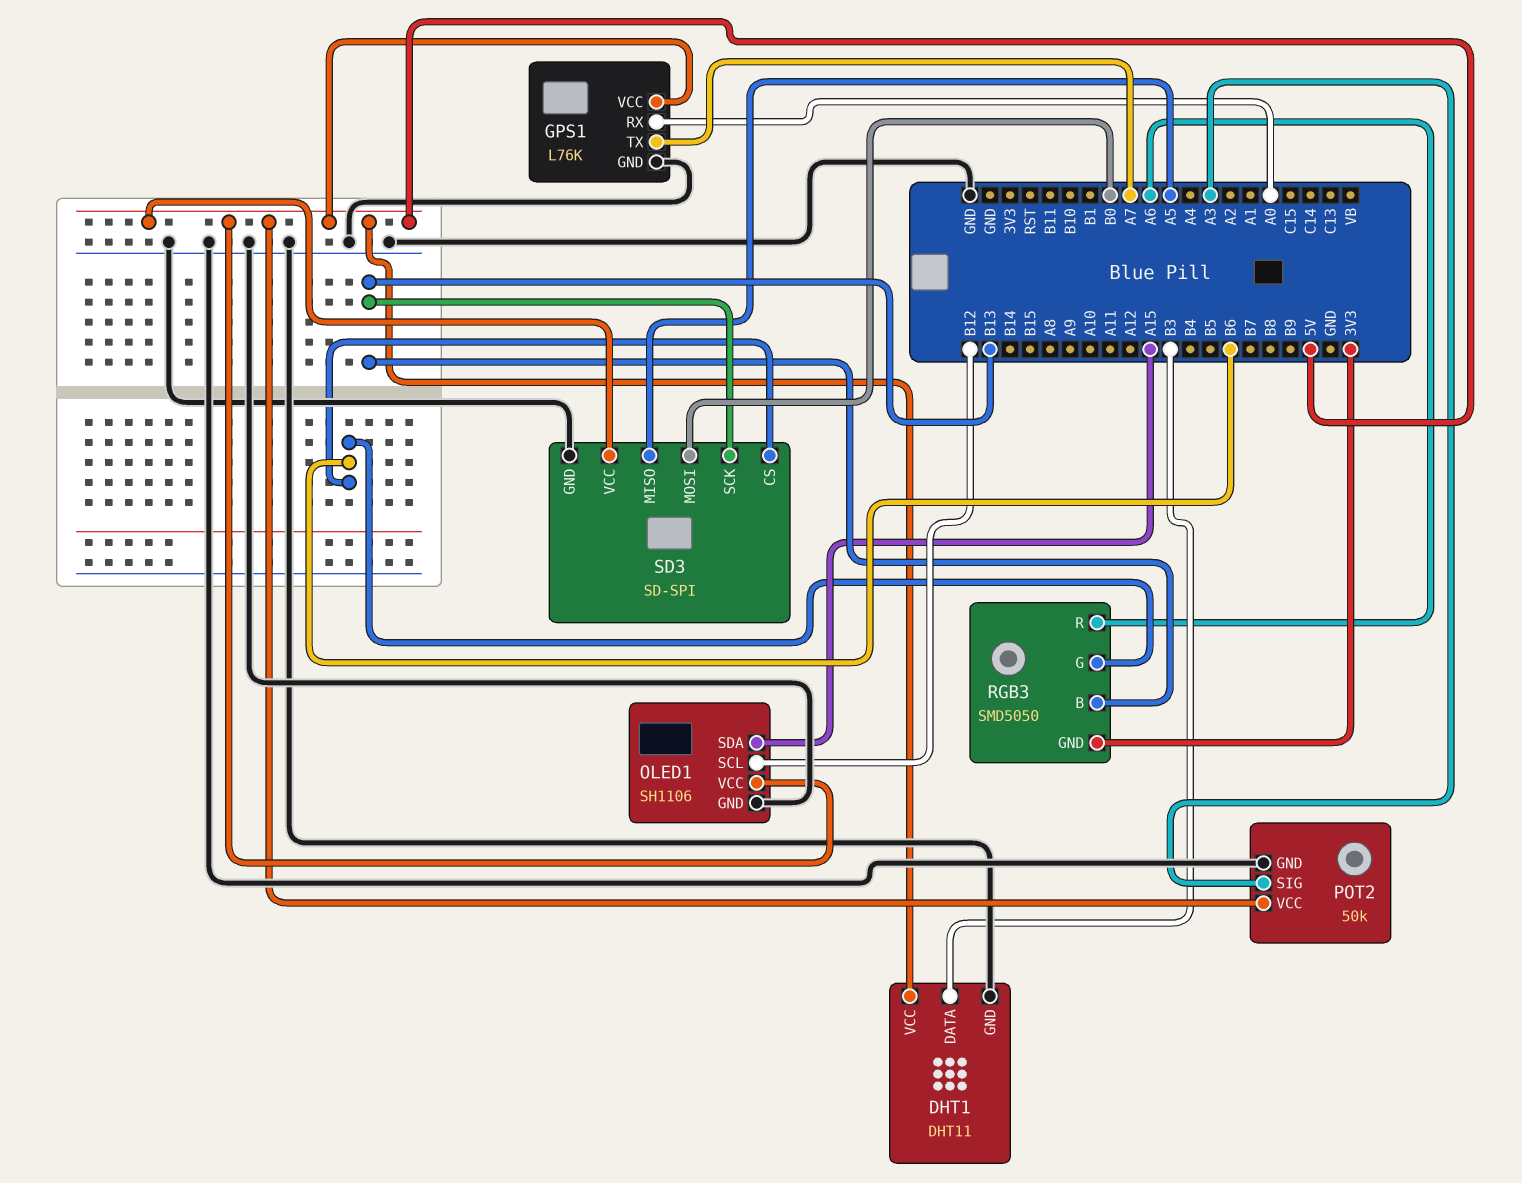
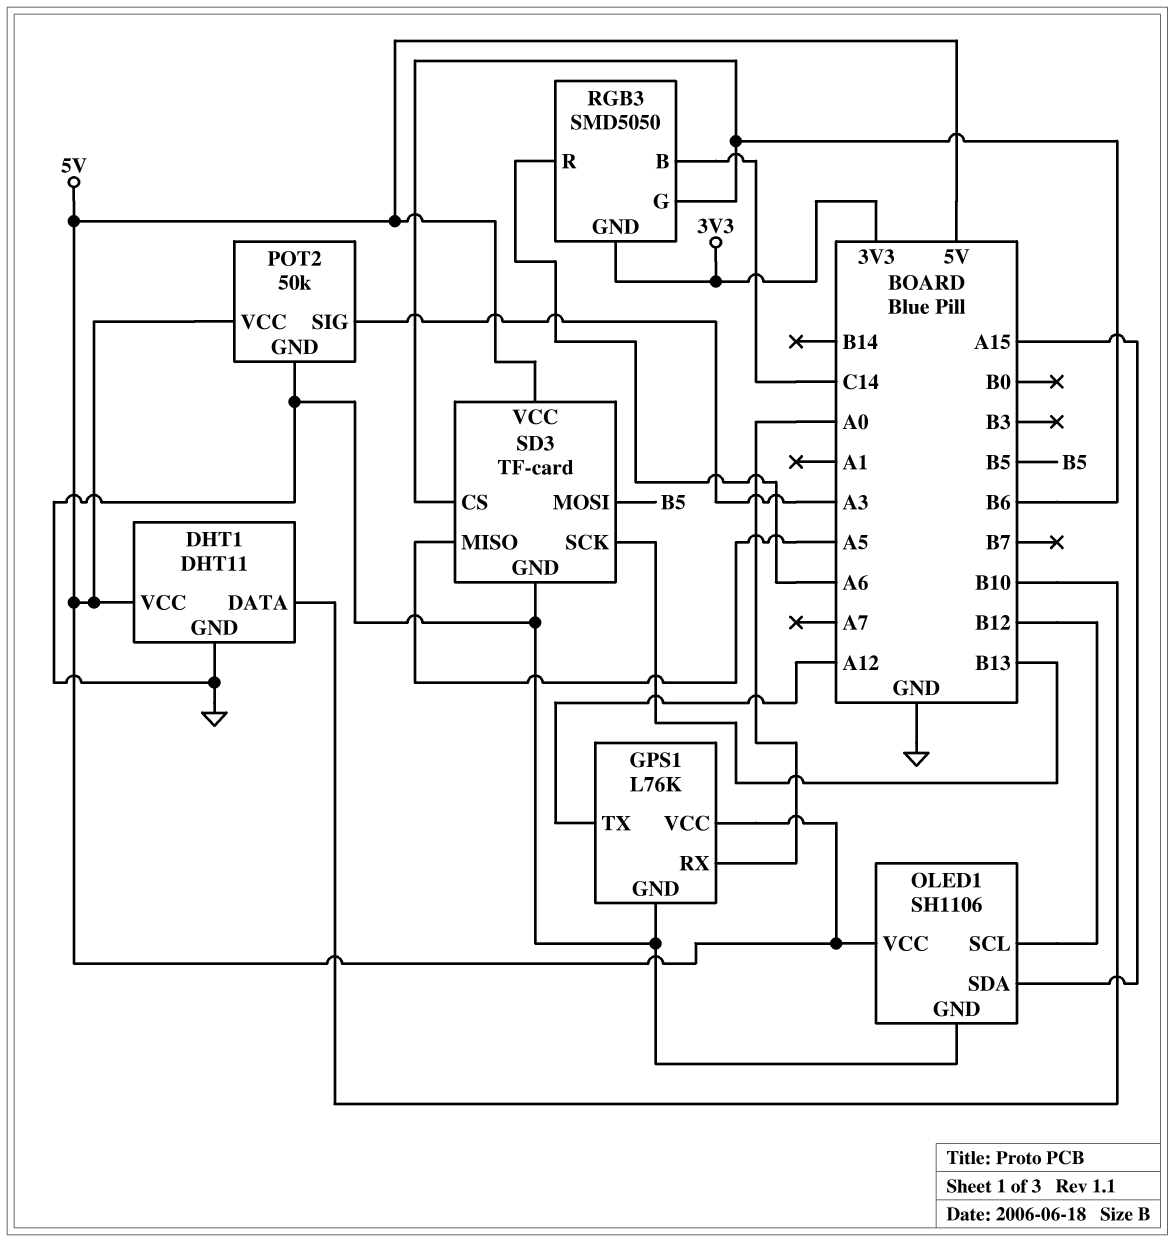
DHT1 pin DATA: B3 -> B10
GPS1 pin TX: A7 -> A12
RGB3 pin B: B13 -> C14
SD3: SD-SPI -> TF-card
SD3 pin MOSI: B0 -> B5

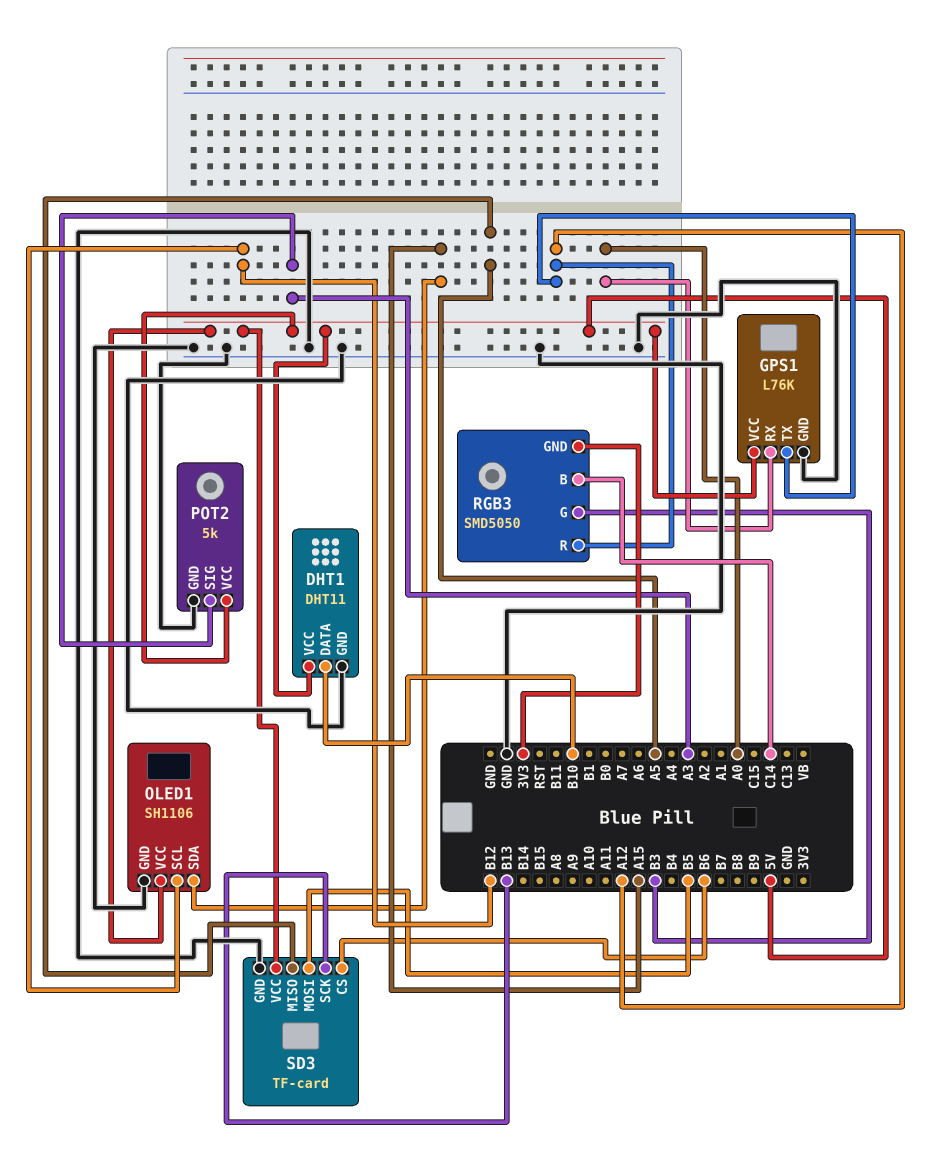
POT2: 50k -> 5k
RGB3 pin G: B6 -> B3
RGB3 pin R: A6 -> A12

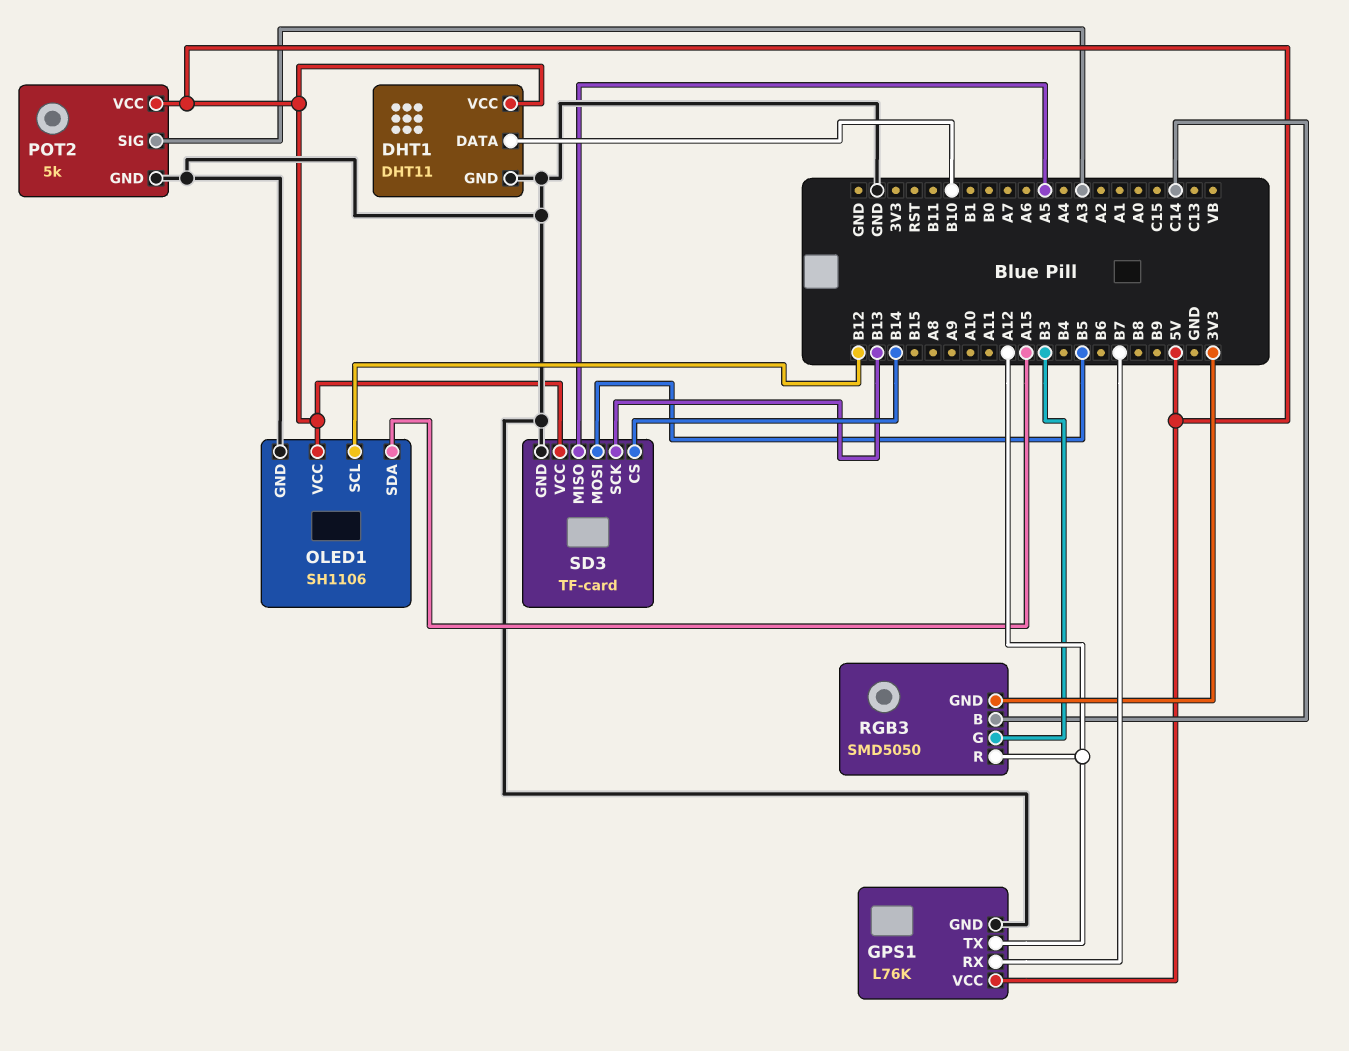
GPS1 pin RX: A0 -> B7
SD3 pin CS: B6 -> B14

